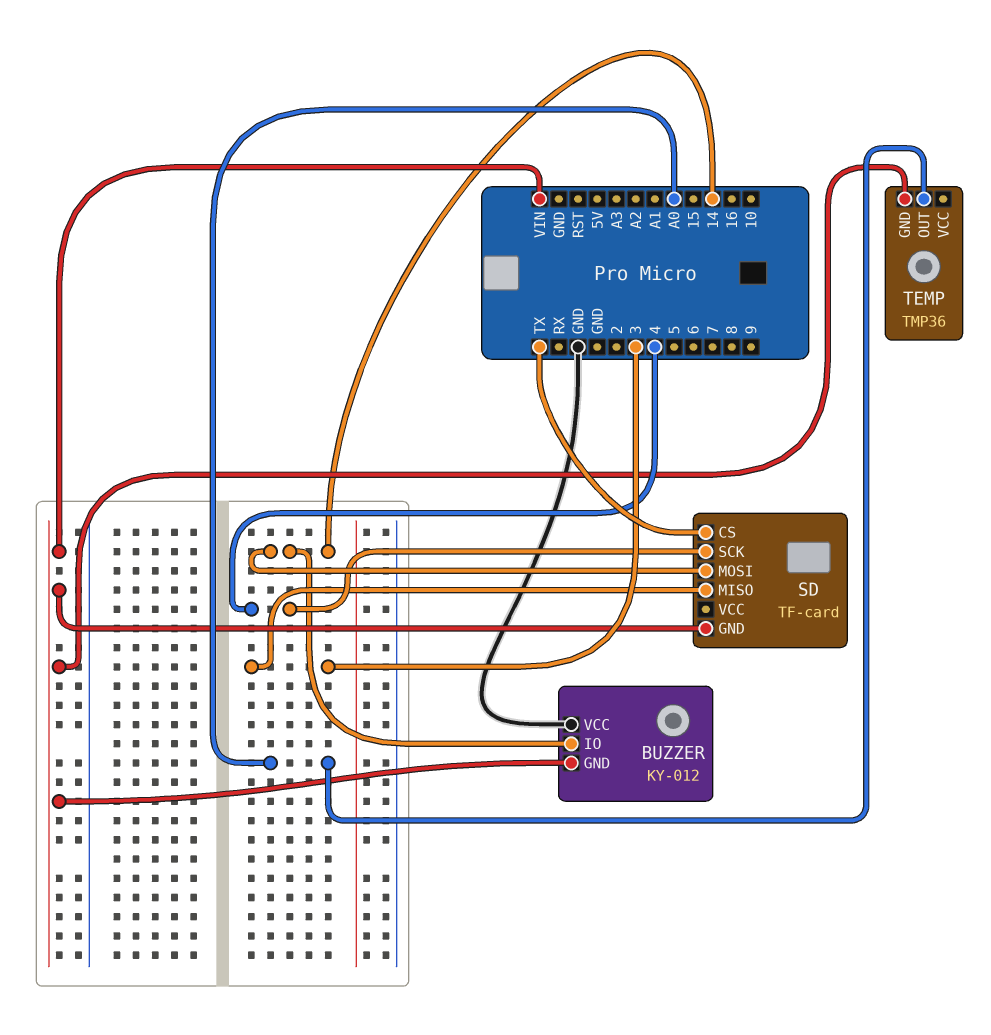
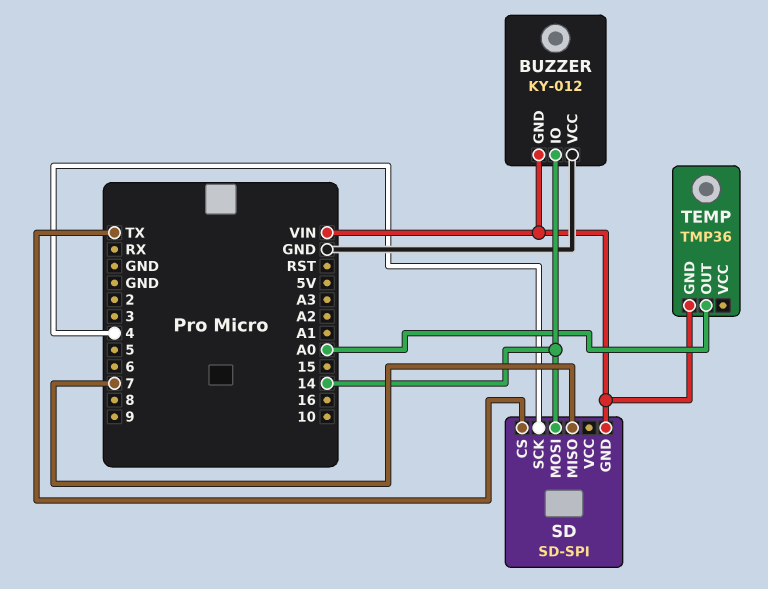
SD: TF-card -> SD-SPI
SD pin MISO: 3 -> 7

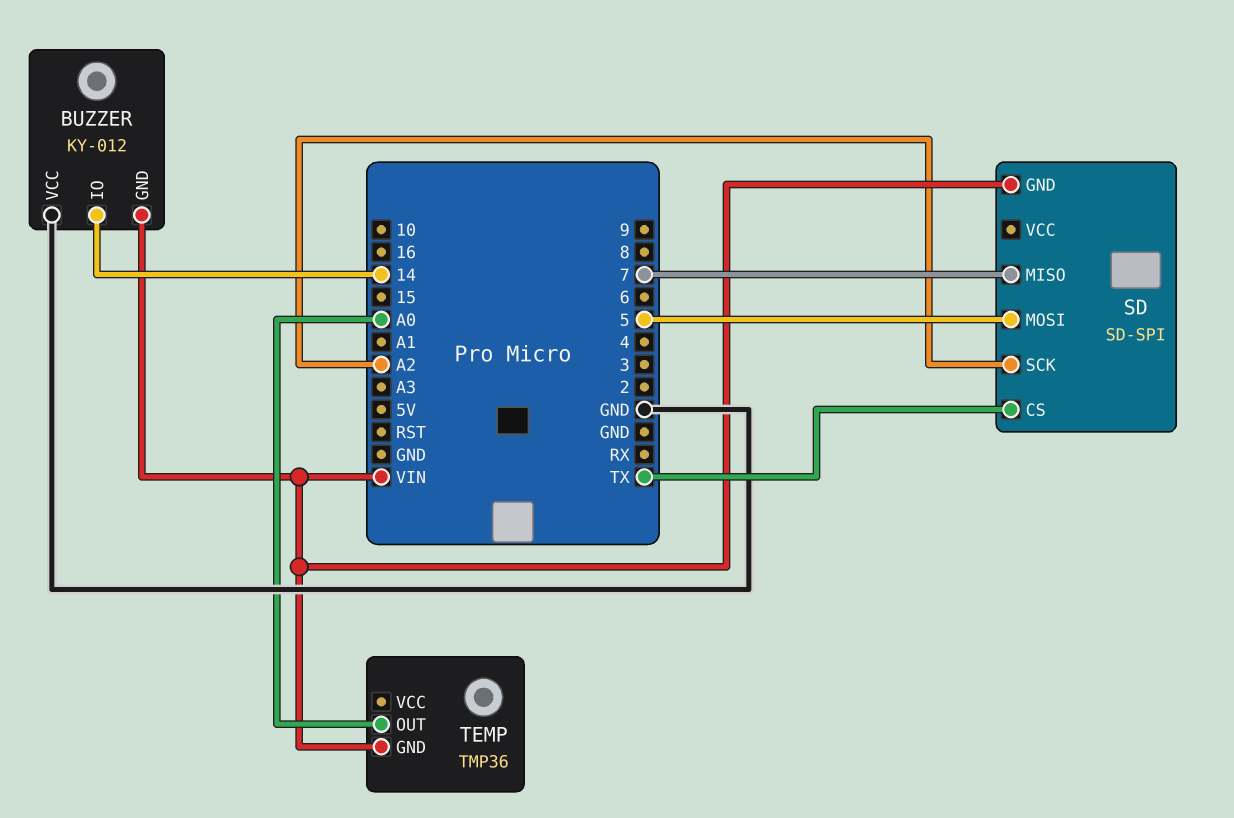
SD pin MOSI: 14 -> 5
SD pin SCK: 4 -> A2

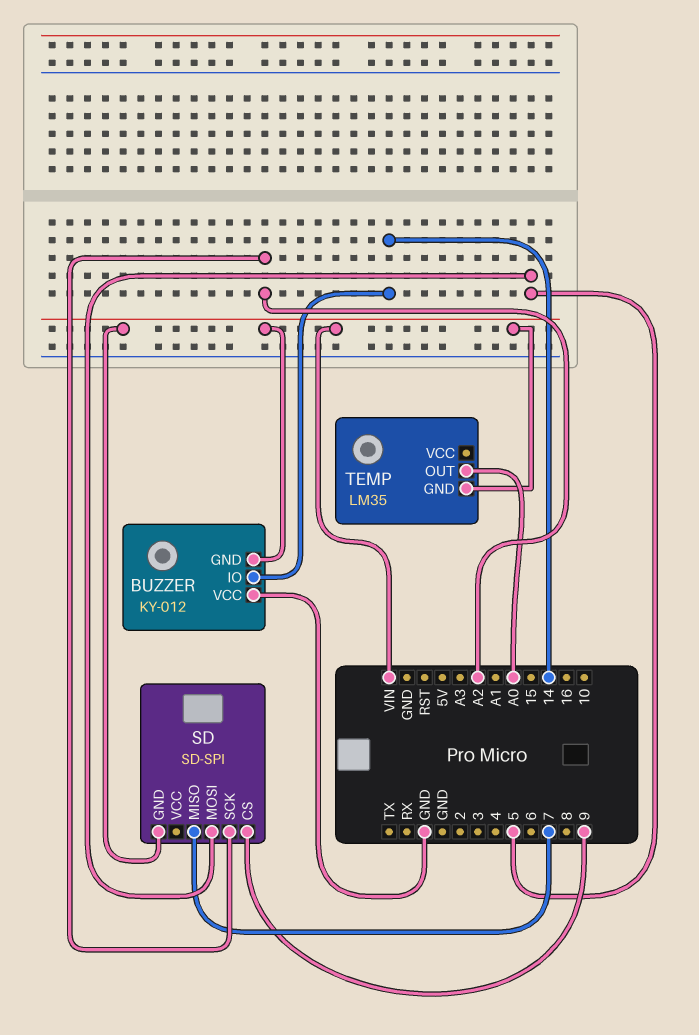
SD pin CS: TX -> 9
TEMP: TMP36 -> LM35

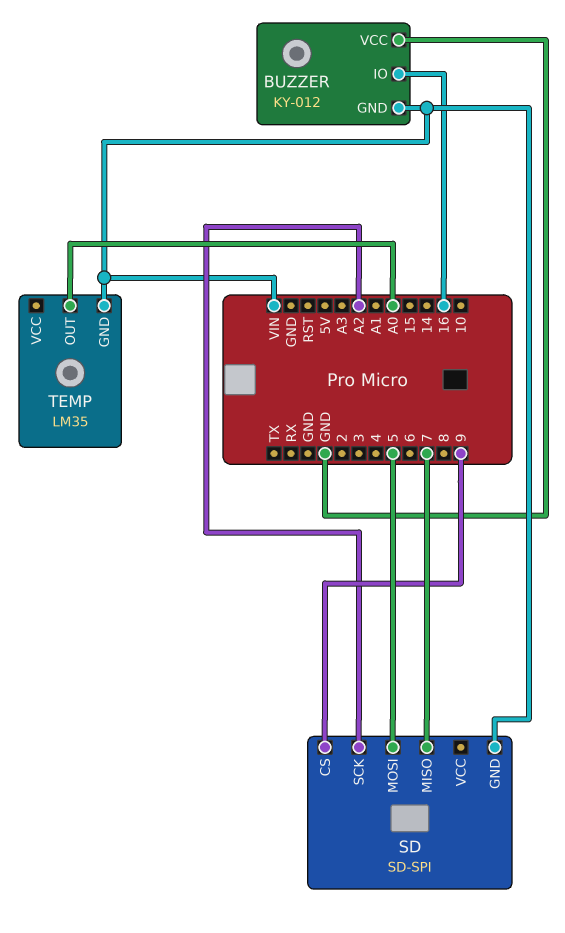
BUZZER pin IO: 14 -> 16

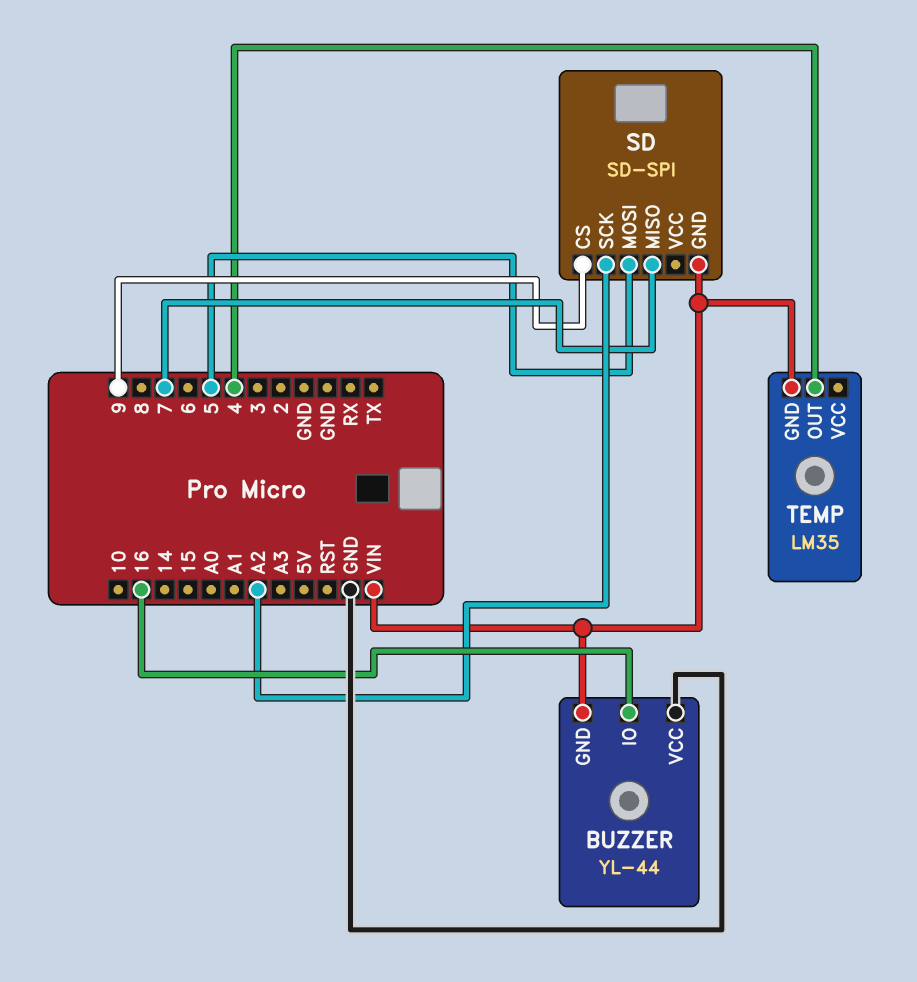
BUZZER: KY-012 -> YL-44
TEMP pin OUT: A0 -> 4

